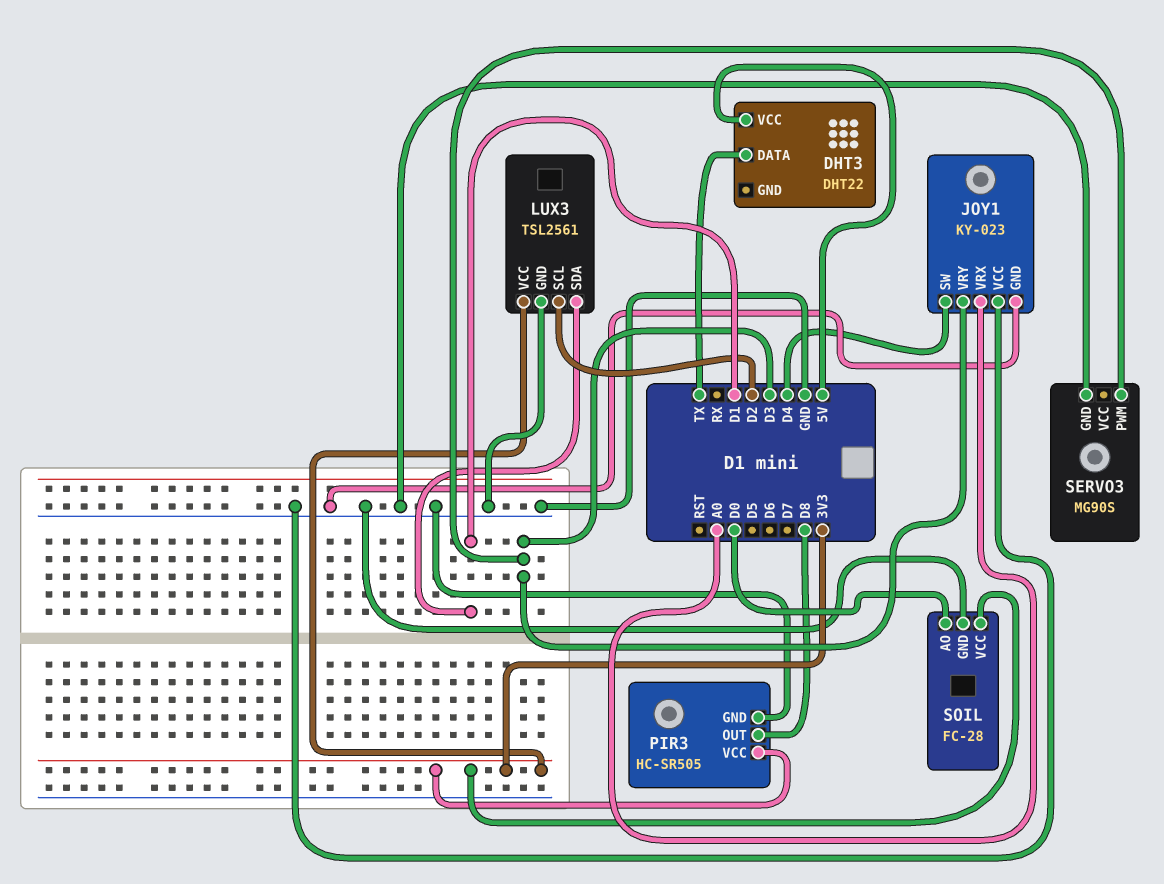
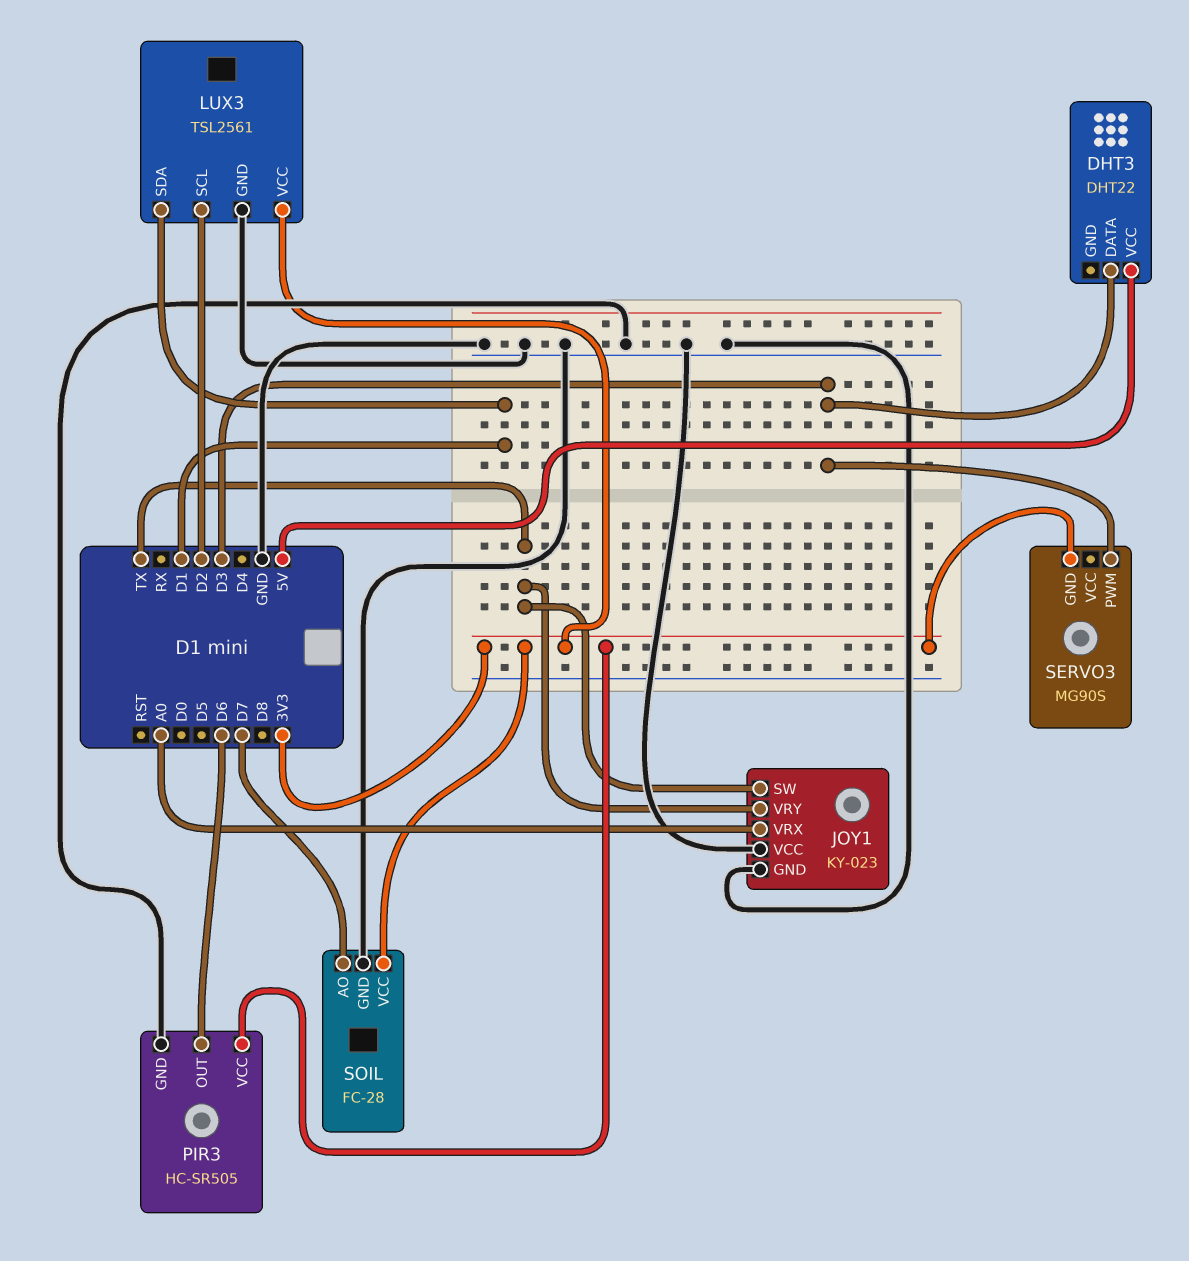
DHT3 pin DATA: TX -> D3
JOY1 pin SW: D4 -> TX
JOY1 pin VRY: D3 -> TX
PIR3 pin OUT: D8 -> D6
SERVO3 pin GND: GND -> 3V3
SOIL pin AO: D0 -> D7

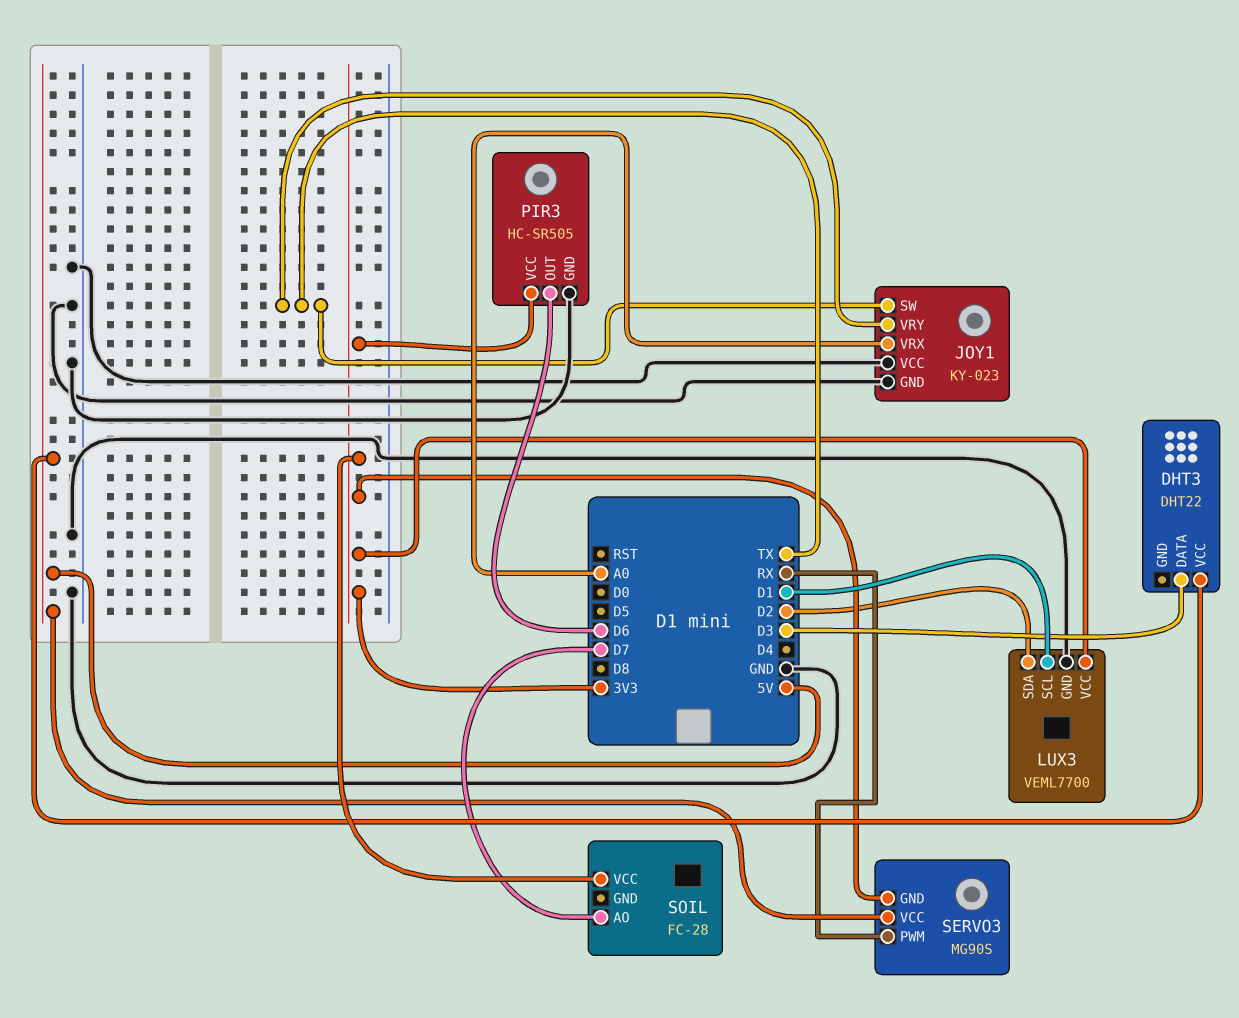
LUX3: TSL2561 -> VEML7700
LUX3 pin SCL: D2 -> D1
LUX3 pin SDA: D1 -> D2
SERVO3 pin PWM: D3 -> RX
SERVO3 pin VCC: none -> 5V
SOIL pin GND: GND -> none

